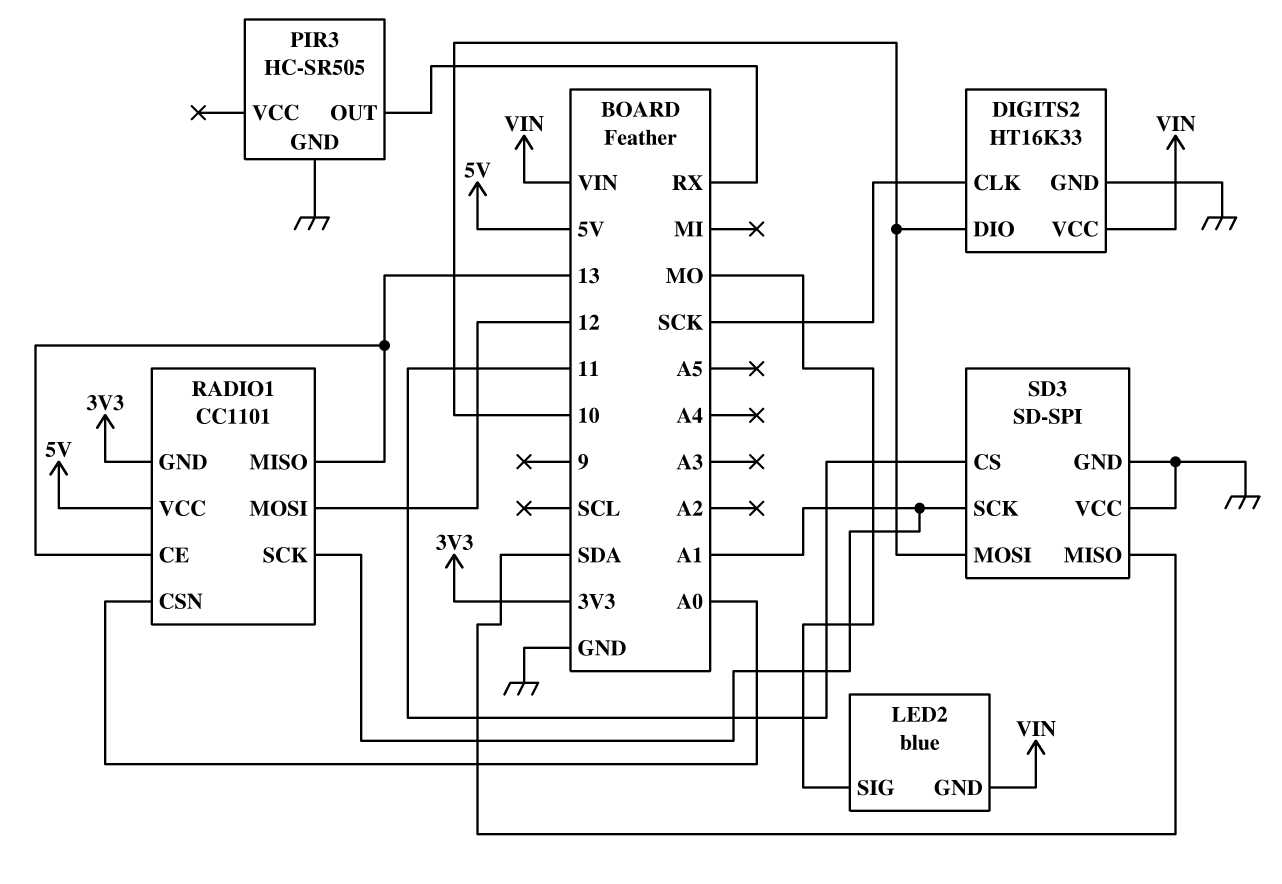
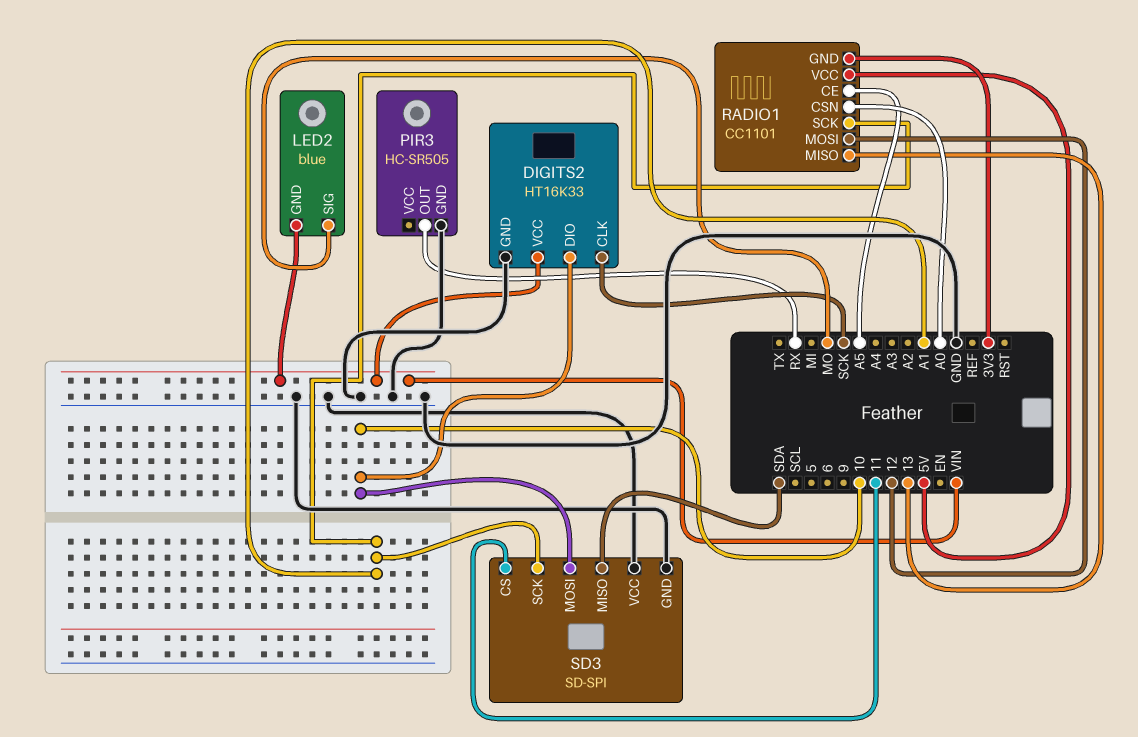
RADIO1 pin CE: 13 -> A5

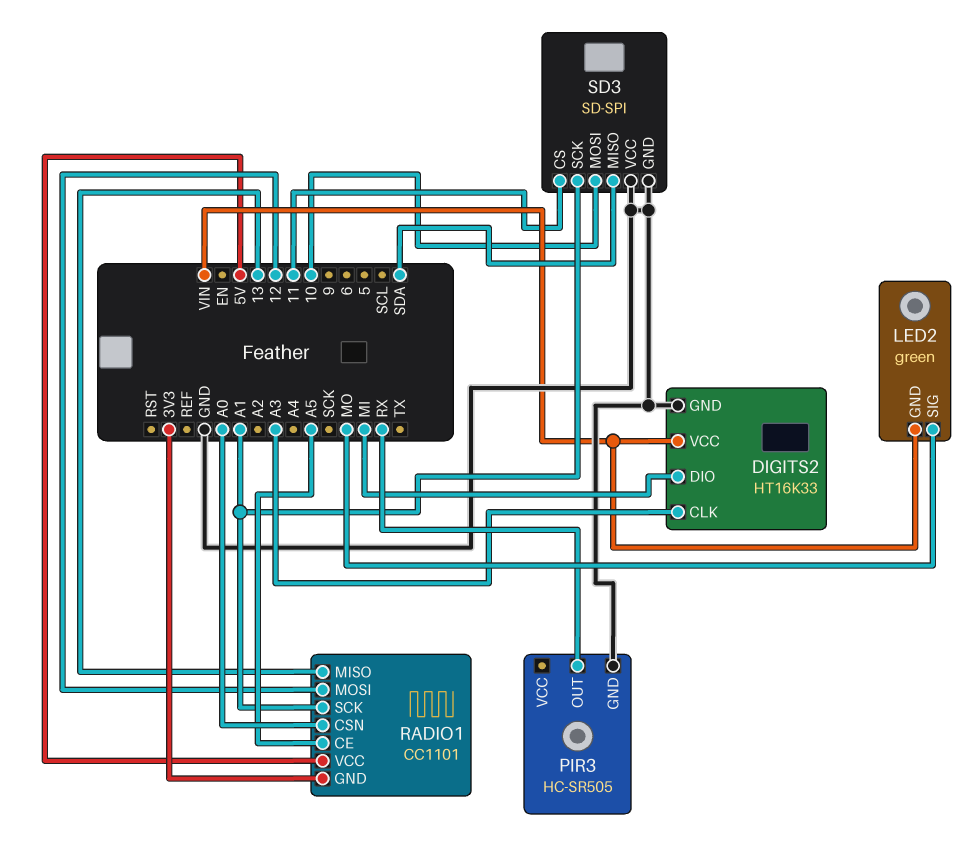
DIGITS2 pin CLK: SCK -> A3
DIGITS2 pin DIO: 10 -> MI
LED2: blue -> green

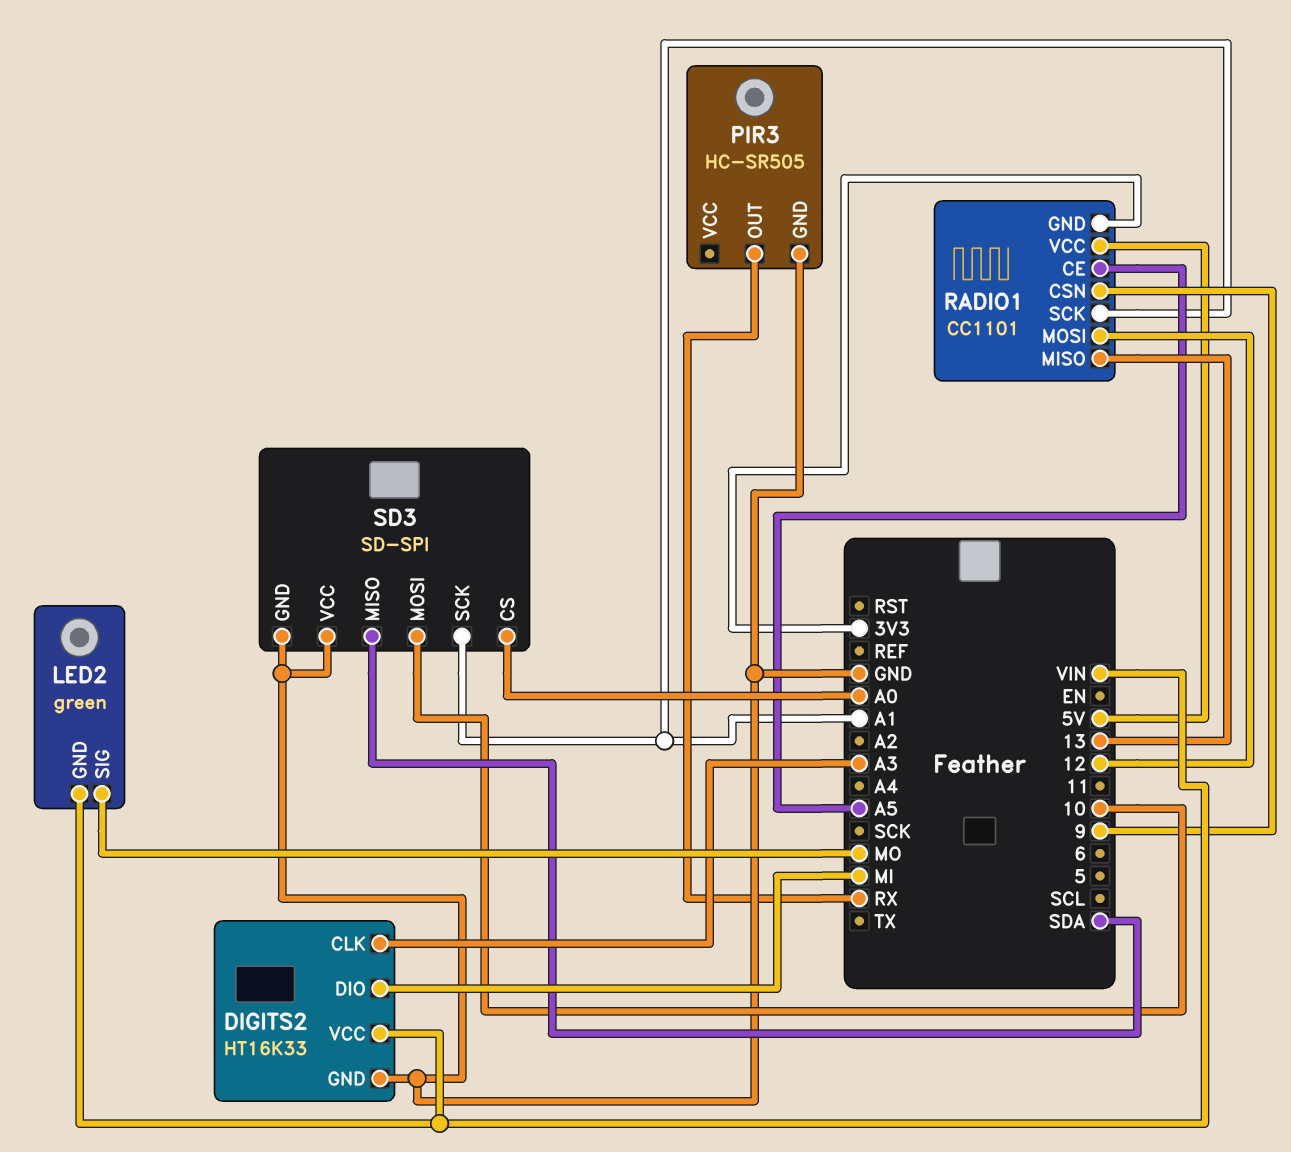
RADIO1 pin CSN: A0 -> 9
SD3 pin CS: 11 -> A0

